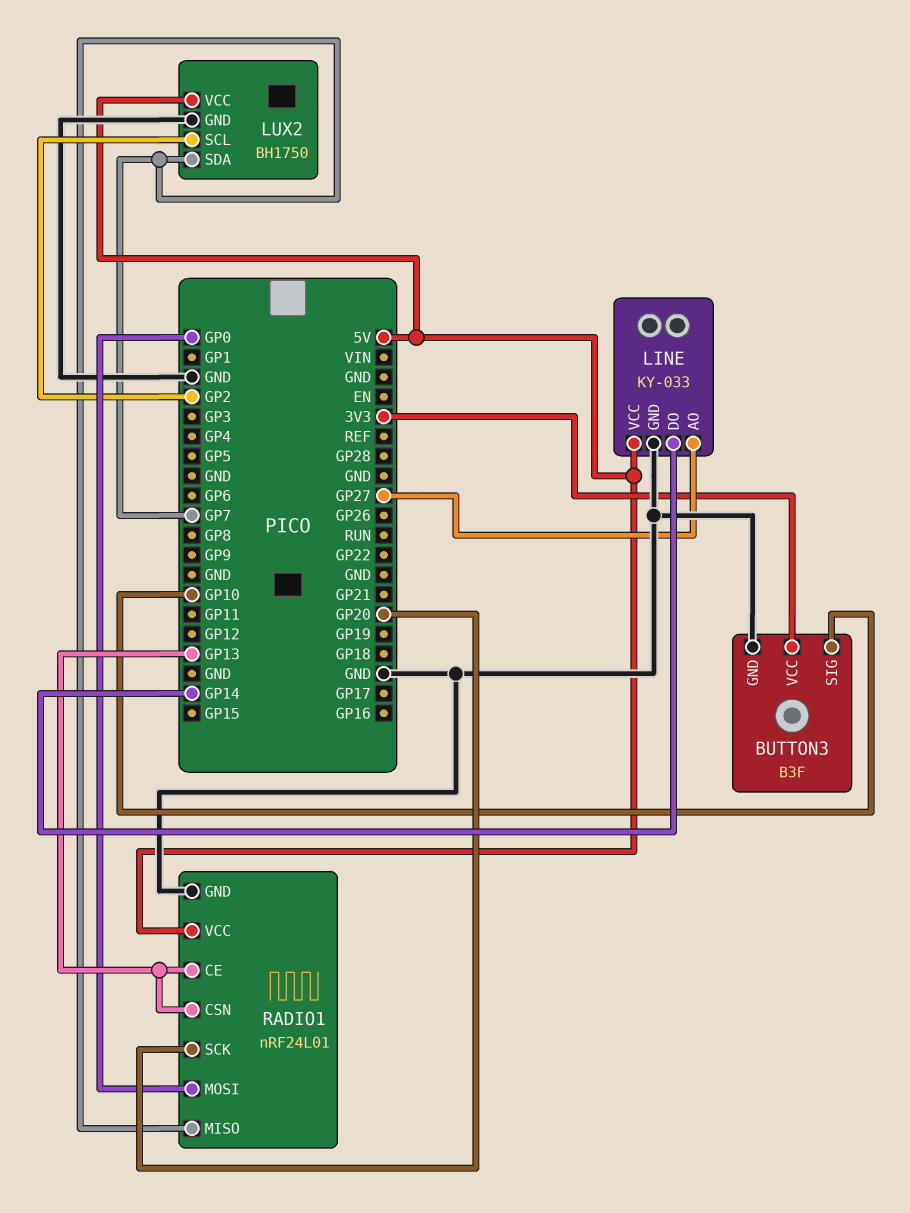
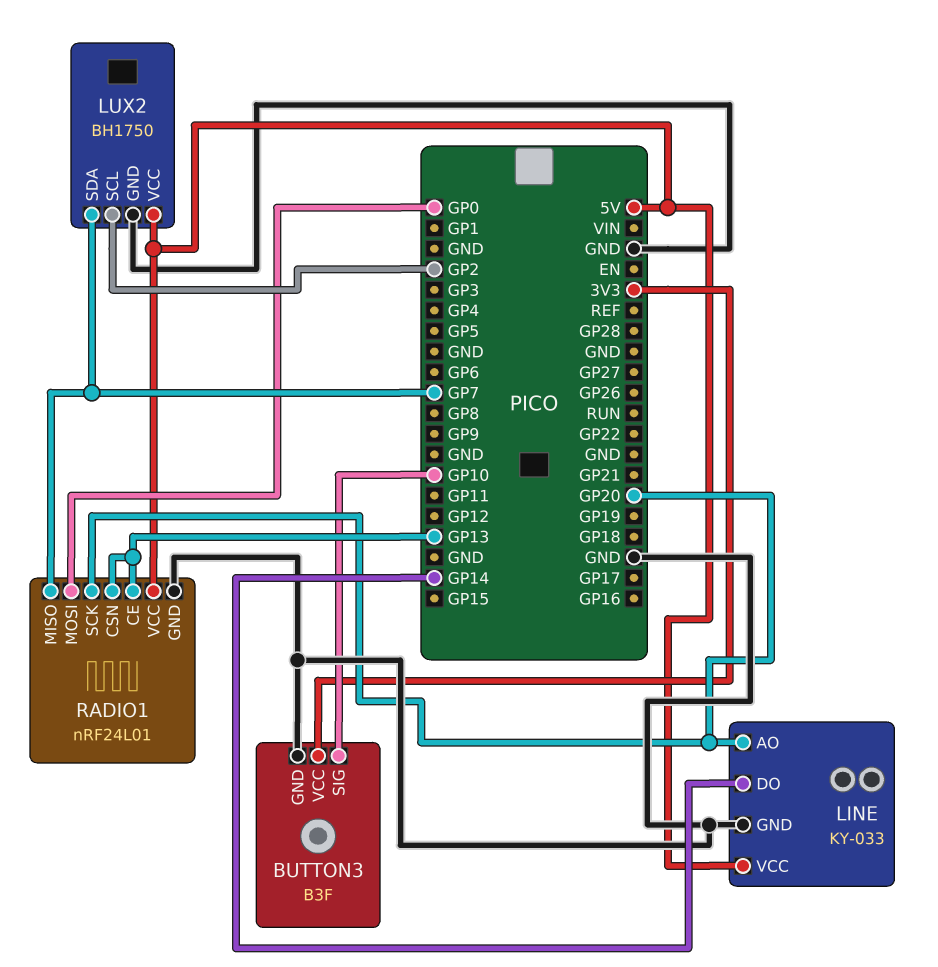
LINE pin AO: GP27 -> GP20

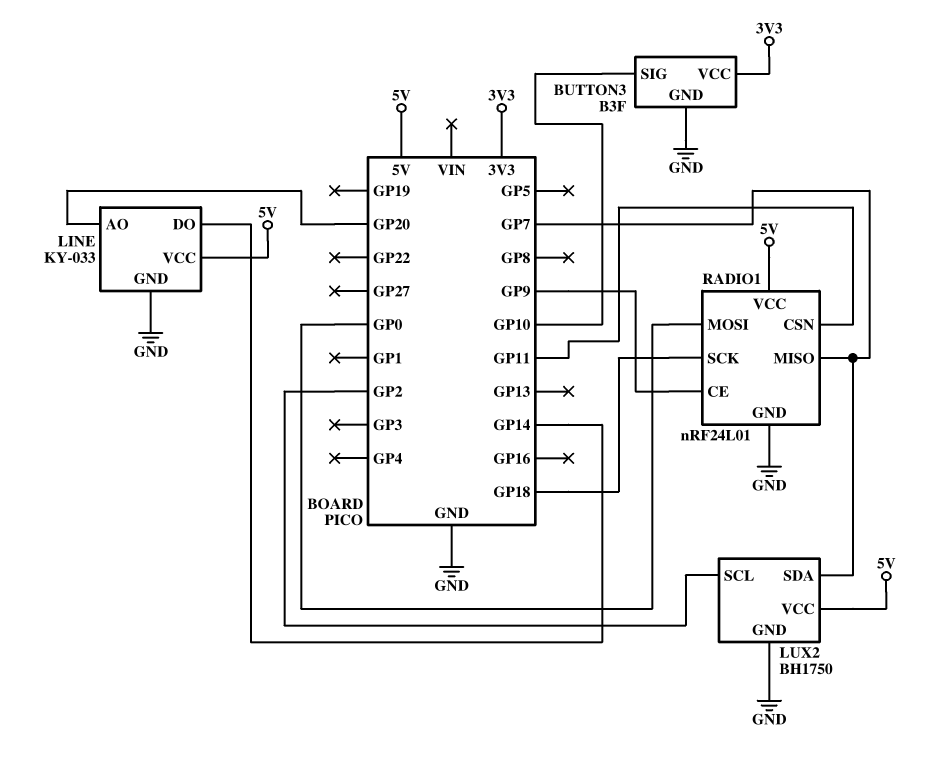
RADIO1 pin CE: GP13 -> GP9
RADIO1 pin CSN: GP13 -> GP11
RADIO1 pin SCK: GP20 -> GP18

